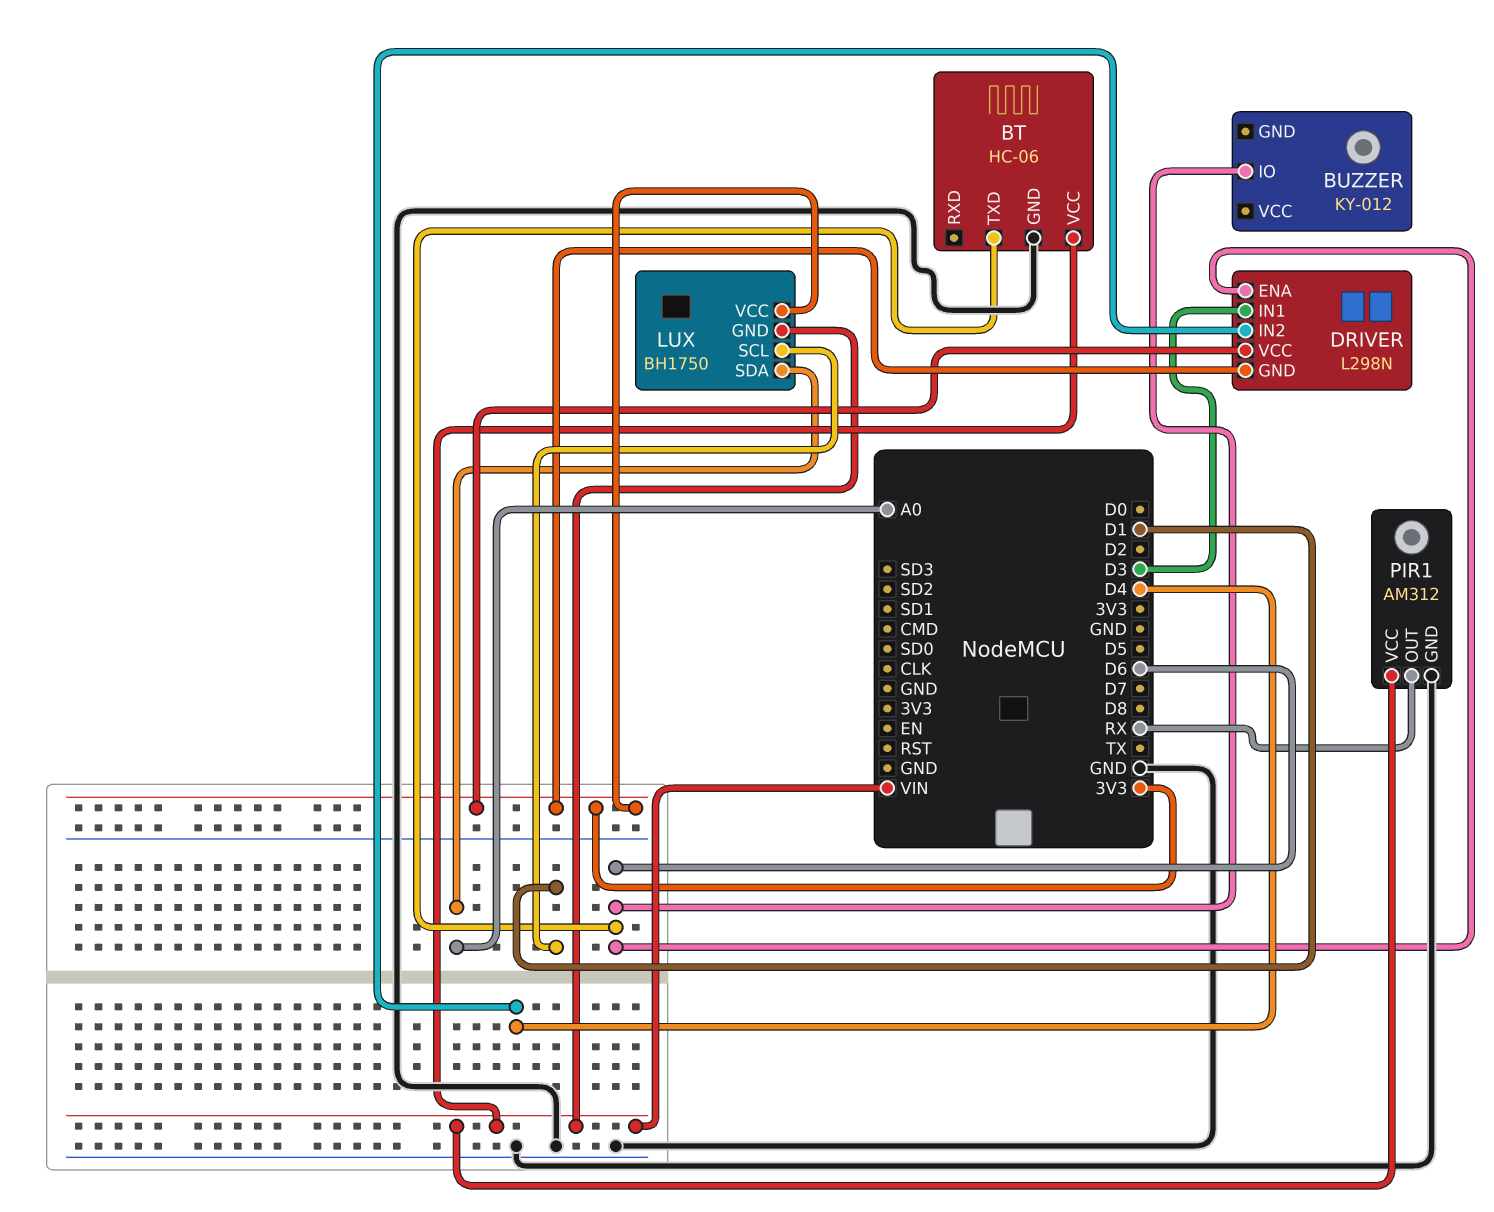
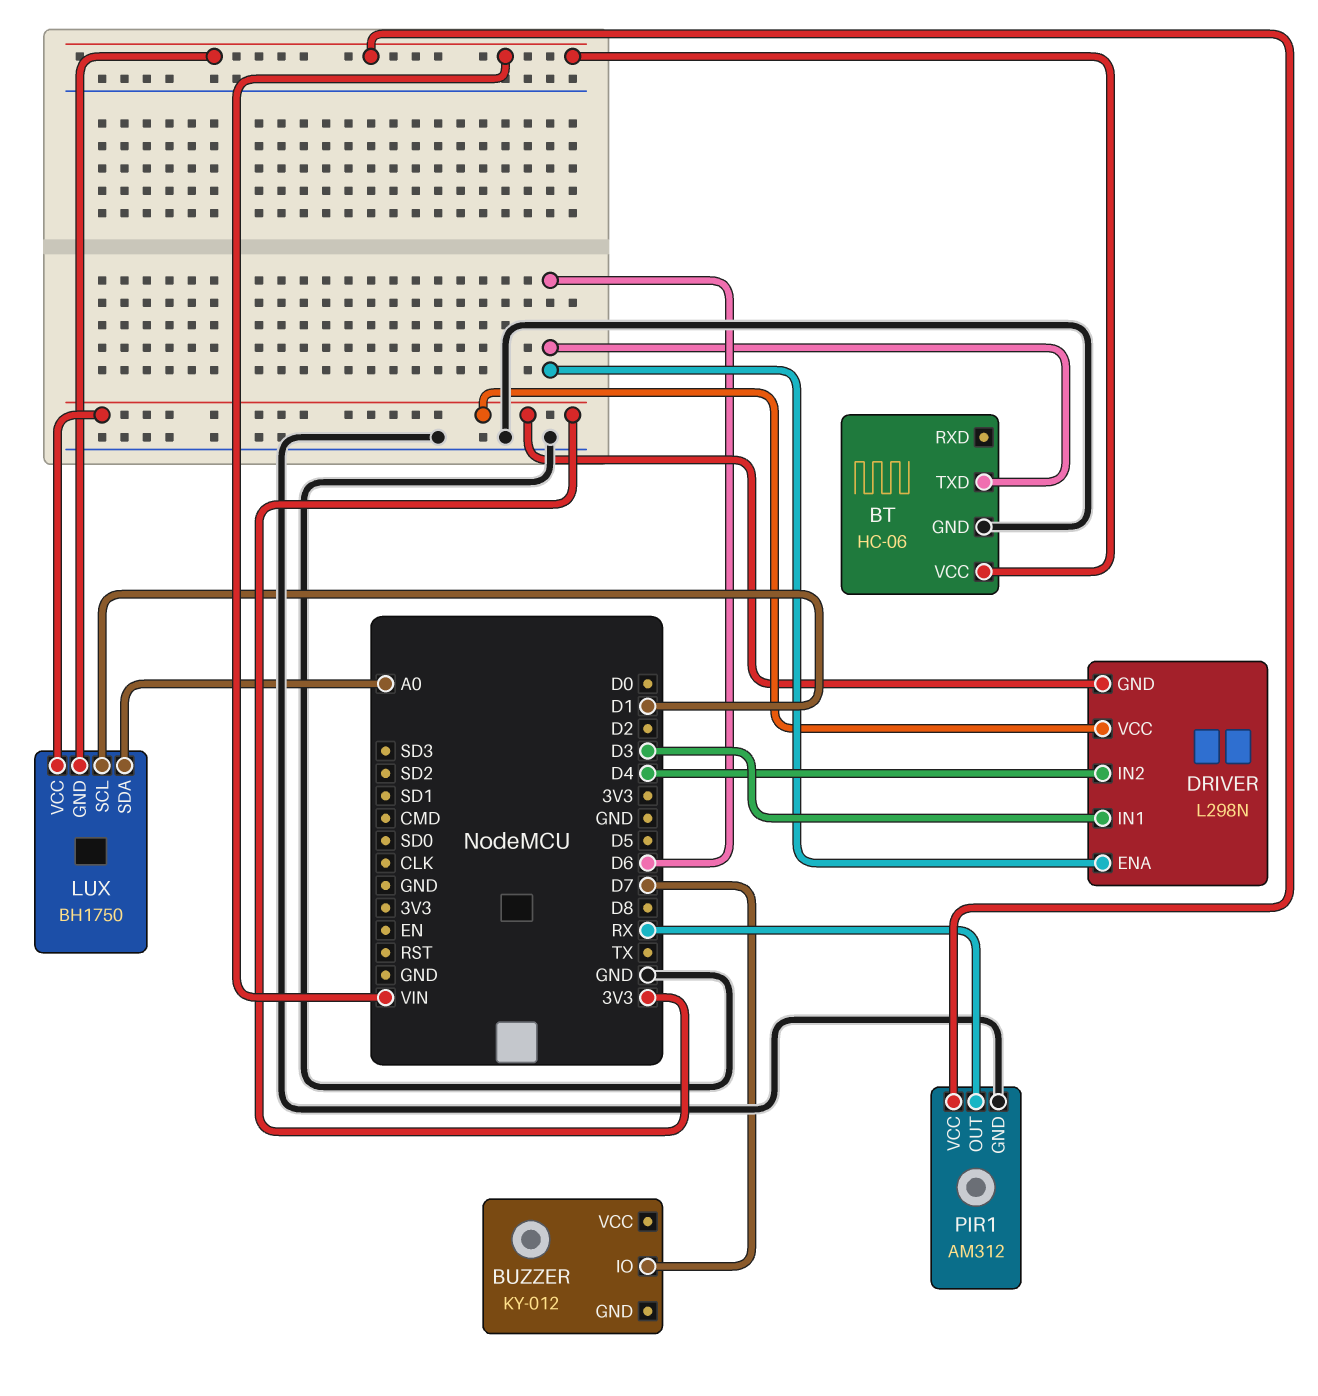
BUZZER pin IO: D6 -> D7

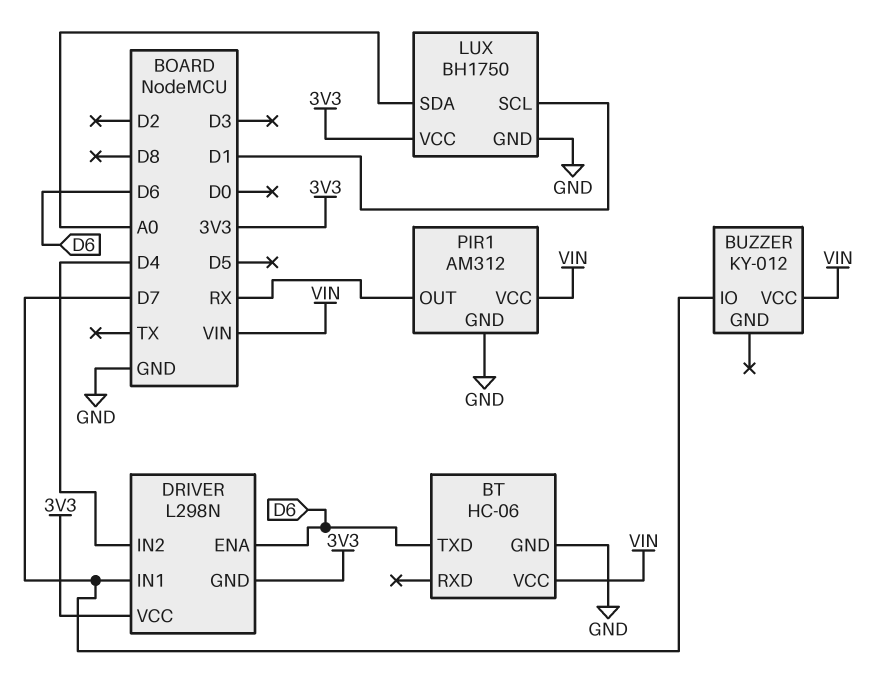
BUZZER pin VCC: none -> VIN
DRIVER pin IN1: D3 -> D7
LUX pin GND: VIN -> GND

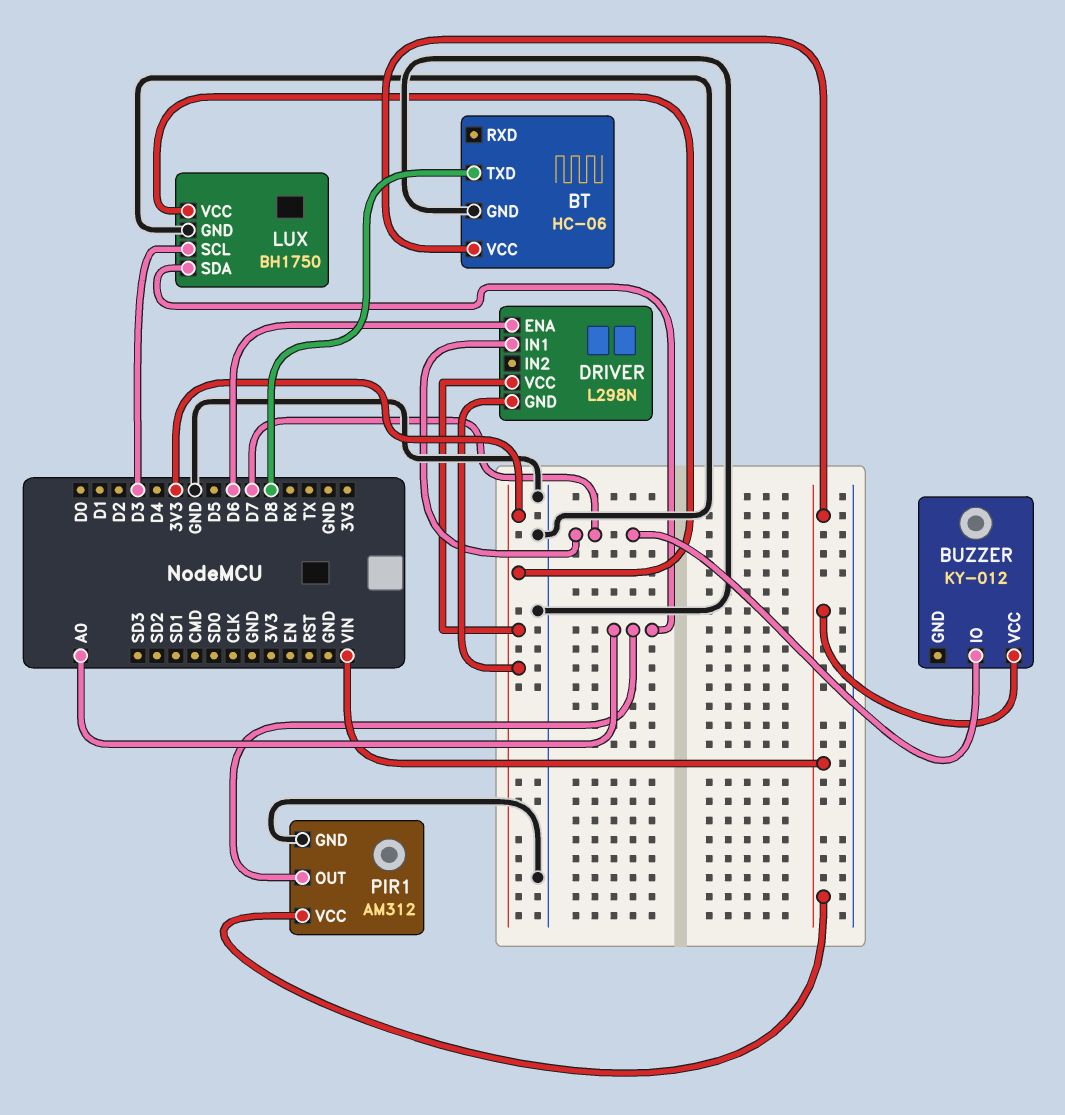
BT pin TXD: D6 -> D8
DRIVER pin IN2: D4 -> none
LUX pin SCL: D1 -> D3
PIR1 pin OUT: RX -> A0

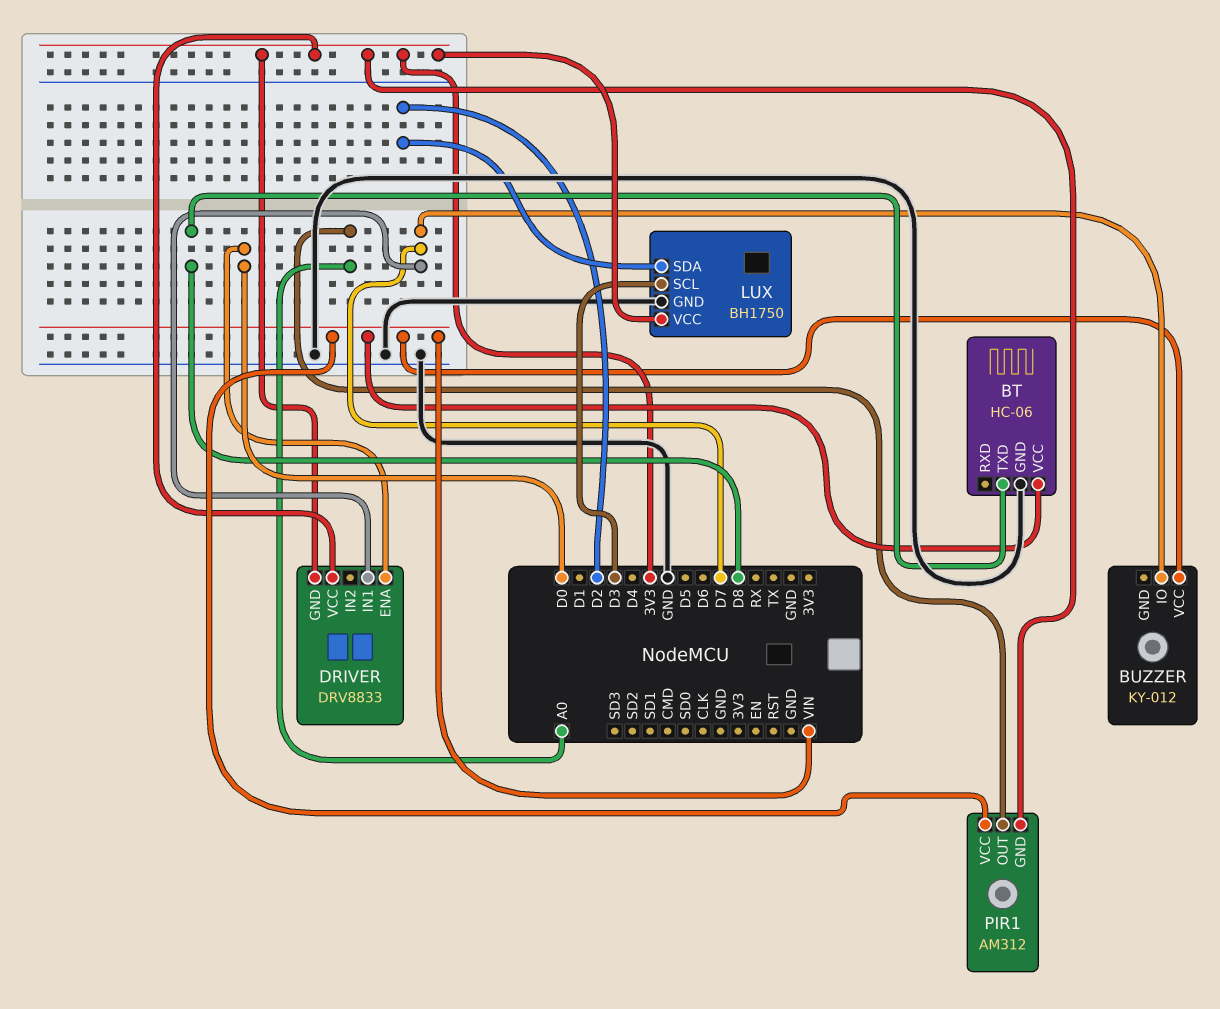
DRIVER: L298N -> DRV8833
DRIVER pin ENA: D6 -> D0
LUX pin SDA: A0 -> D2
PIR1 pin GND: GND -> 3V3

